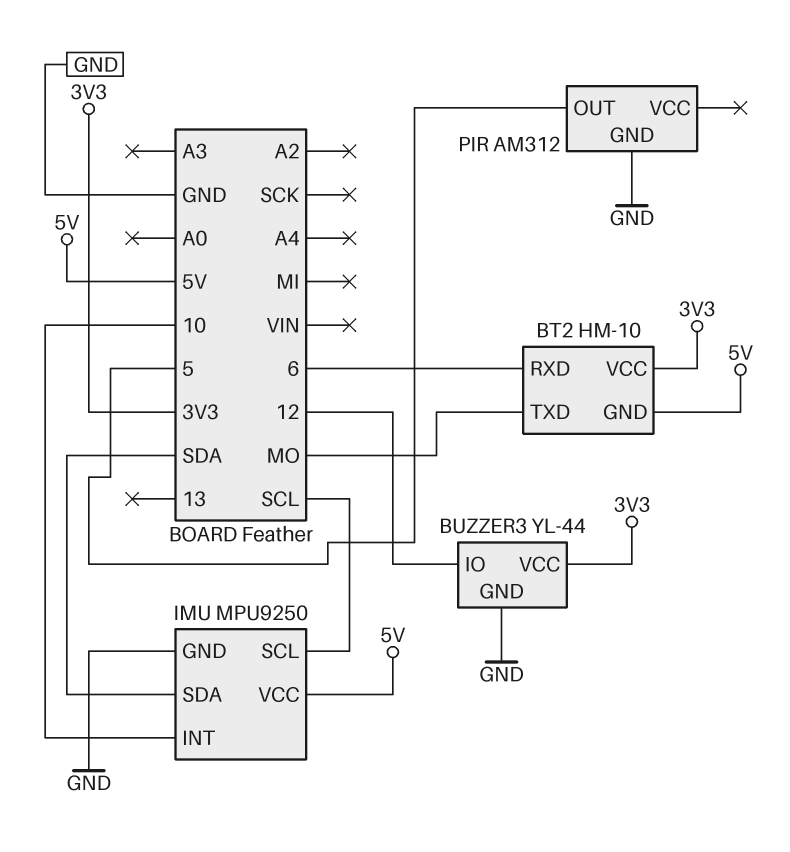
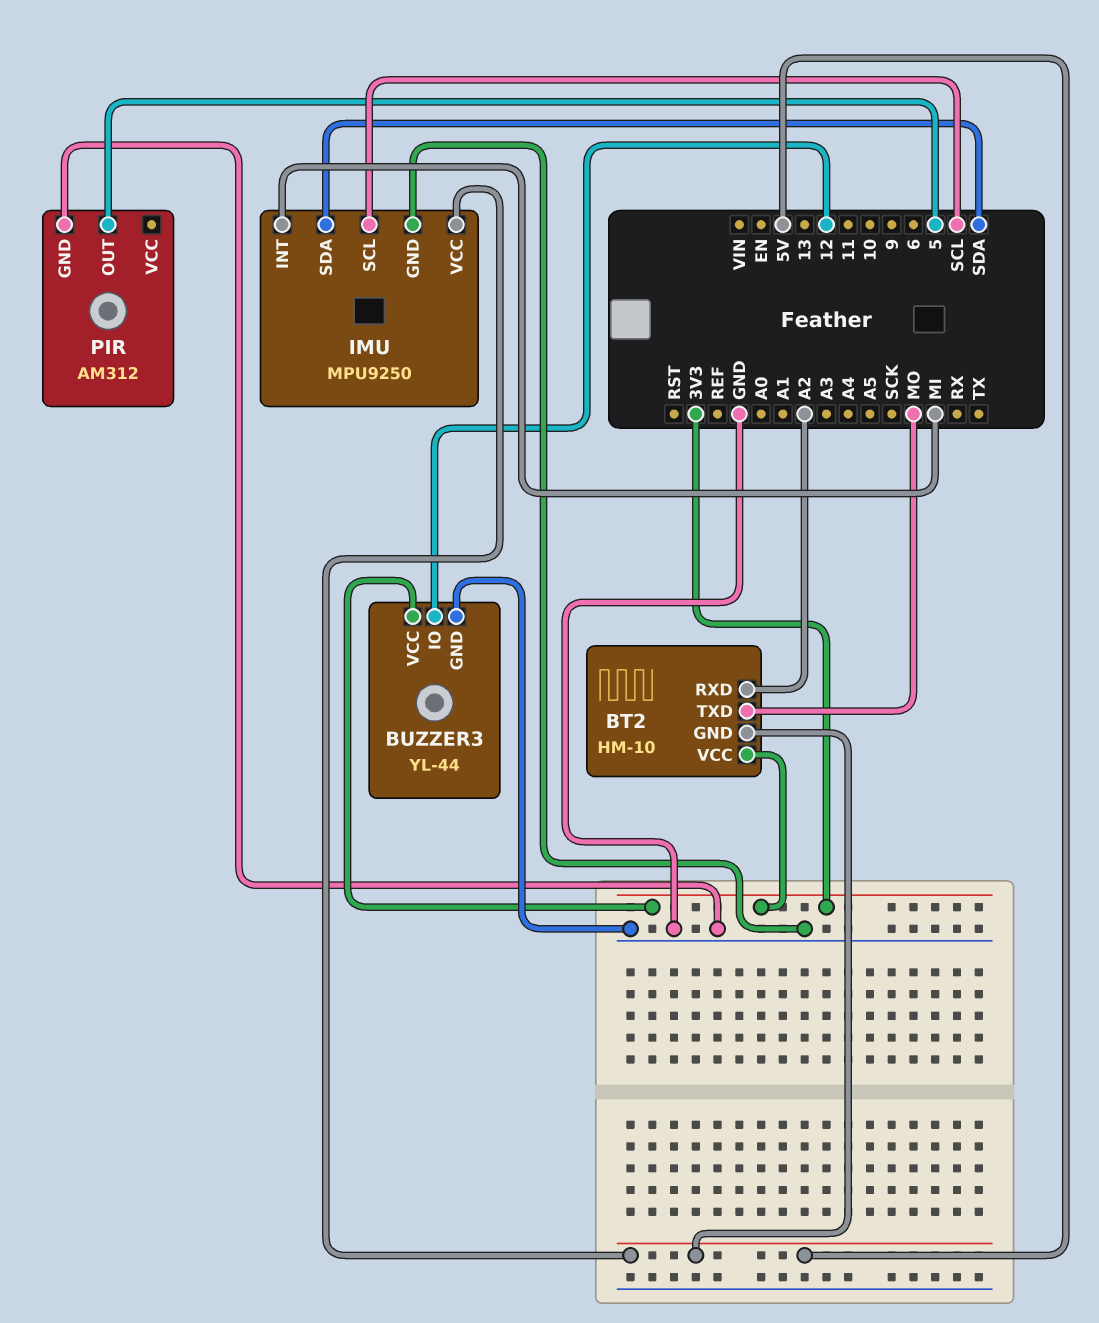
BT2 pin RXD: 6 -> A2
IMU pin INT: 10 -> MI

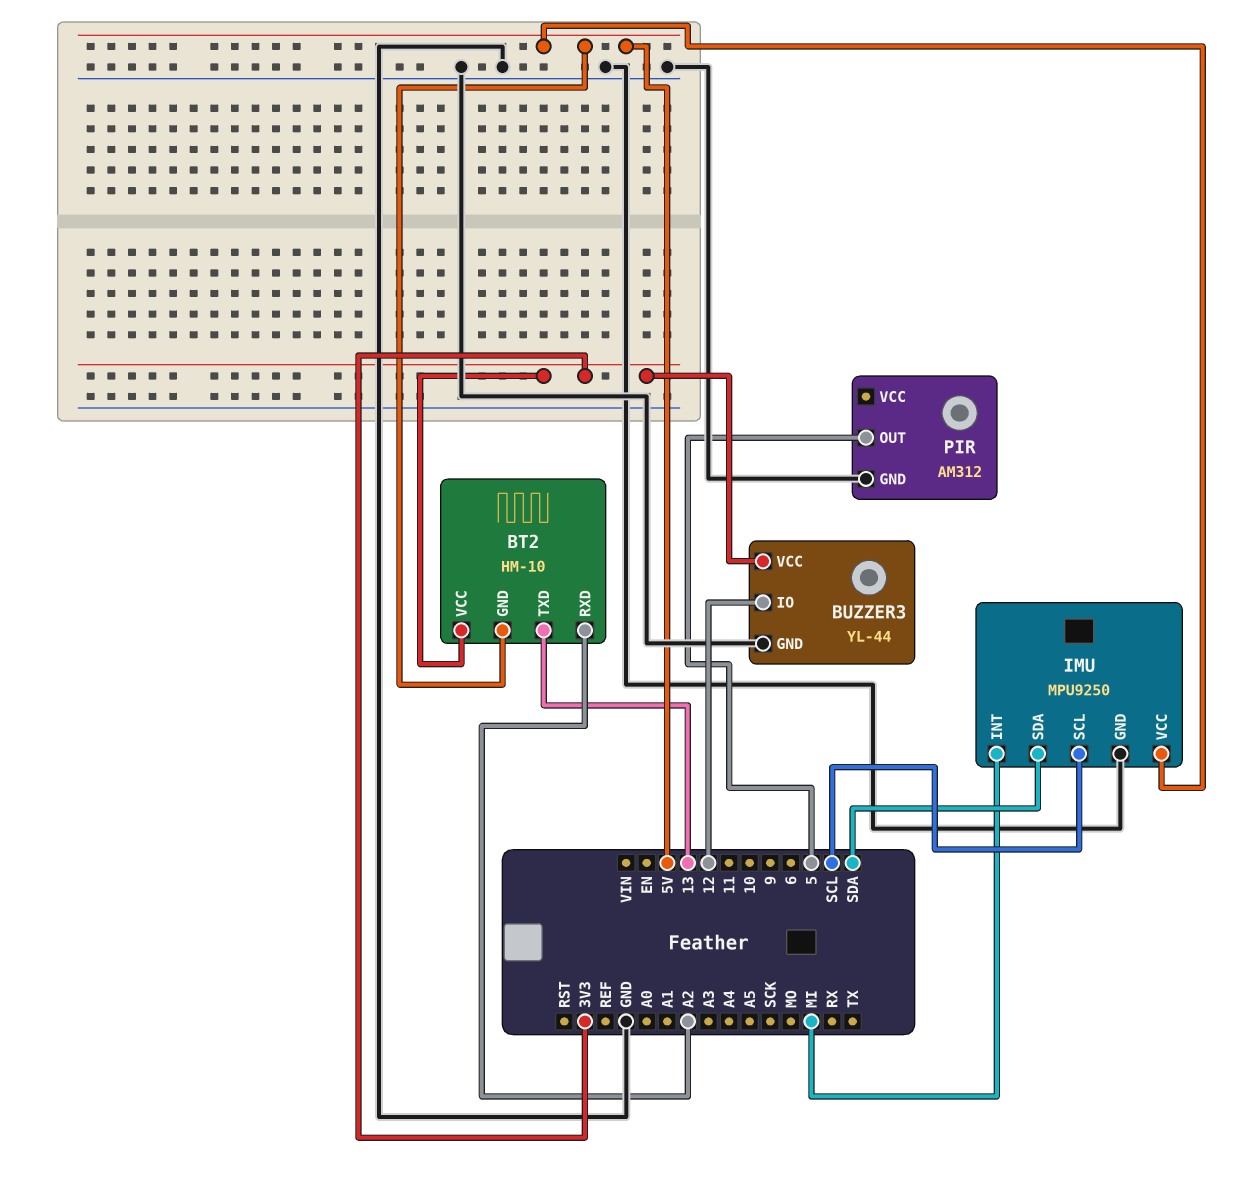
BT2 pin TXD: MO -> 13

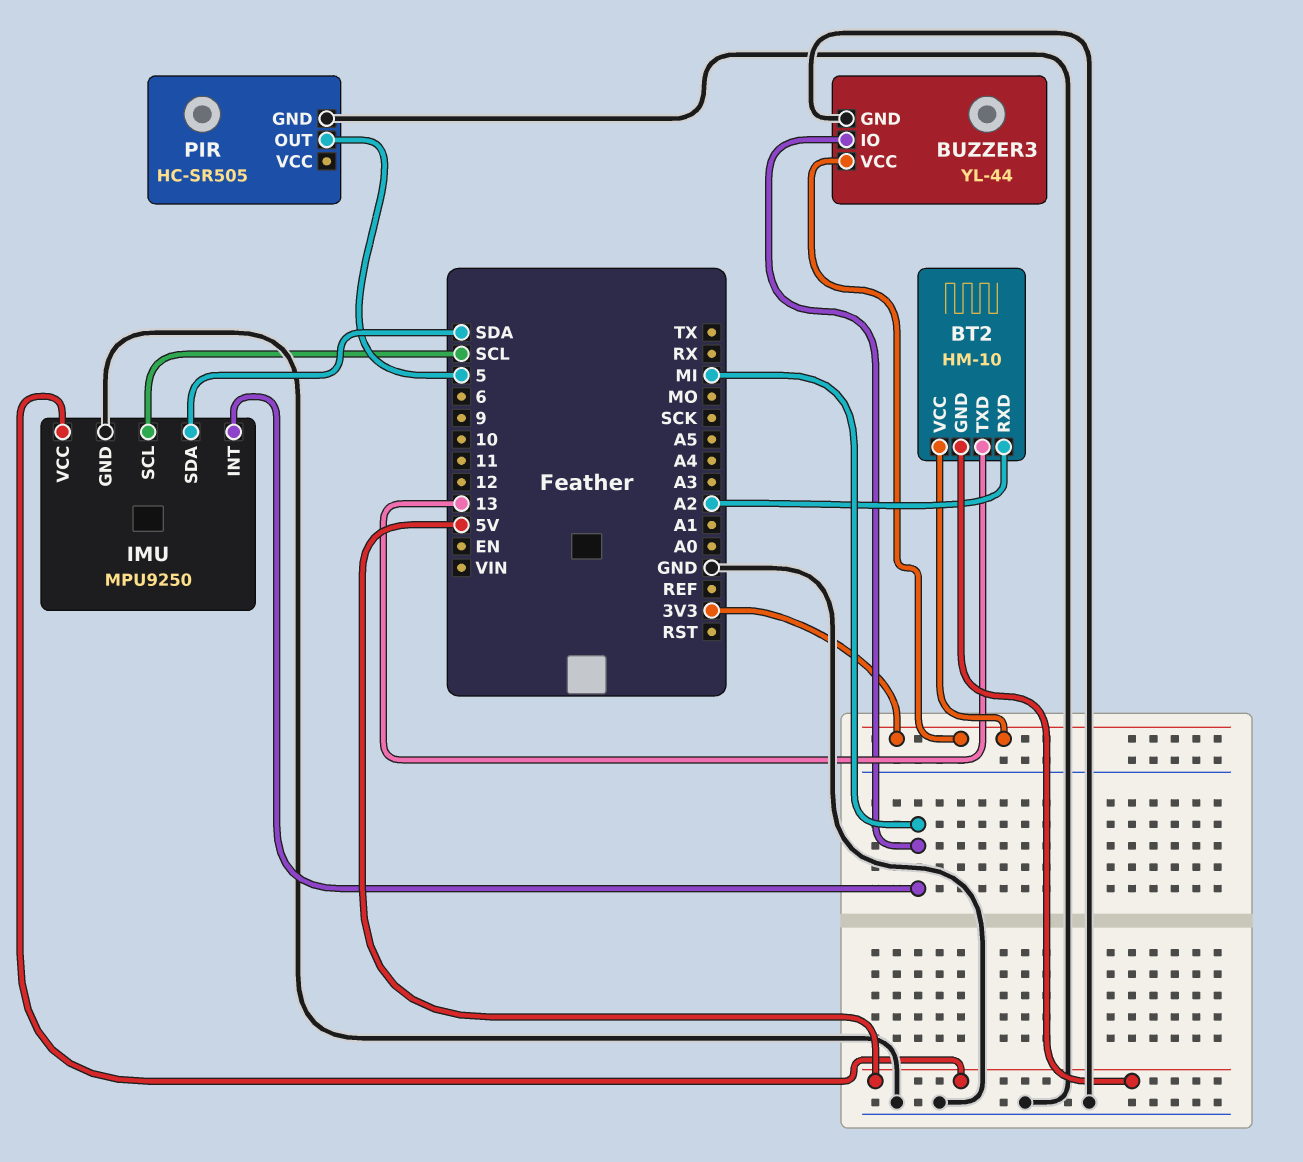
BUZZER3 pin IO: 12 -> MI
PIR: AM312 -> HC-SR505

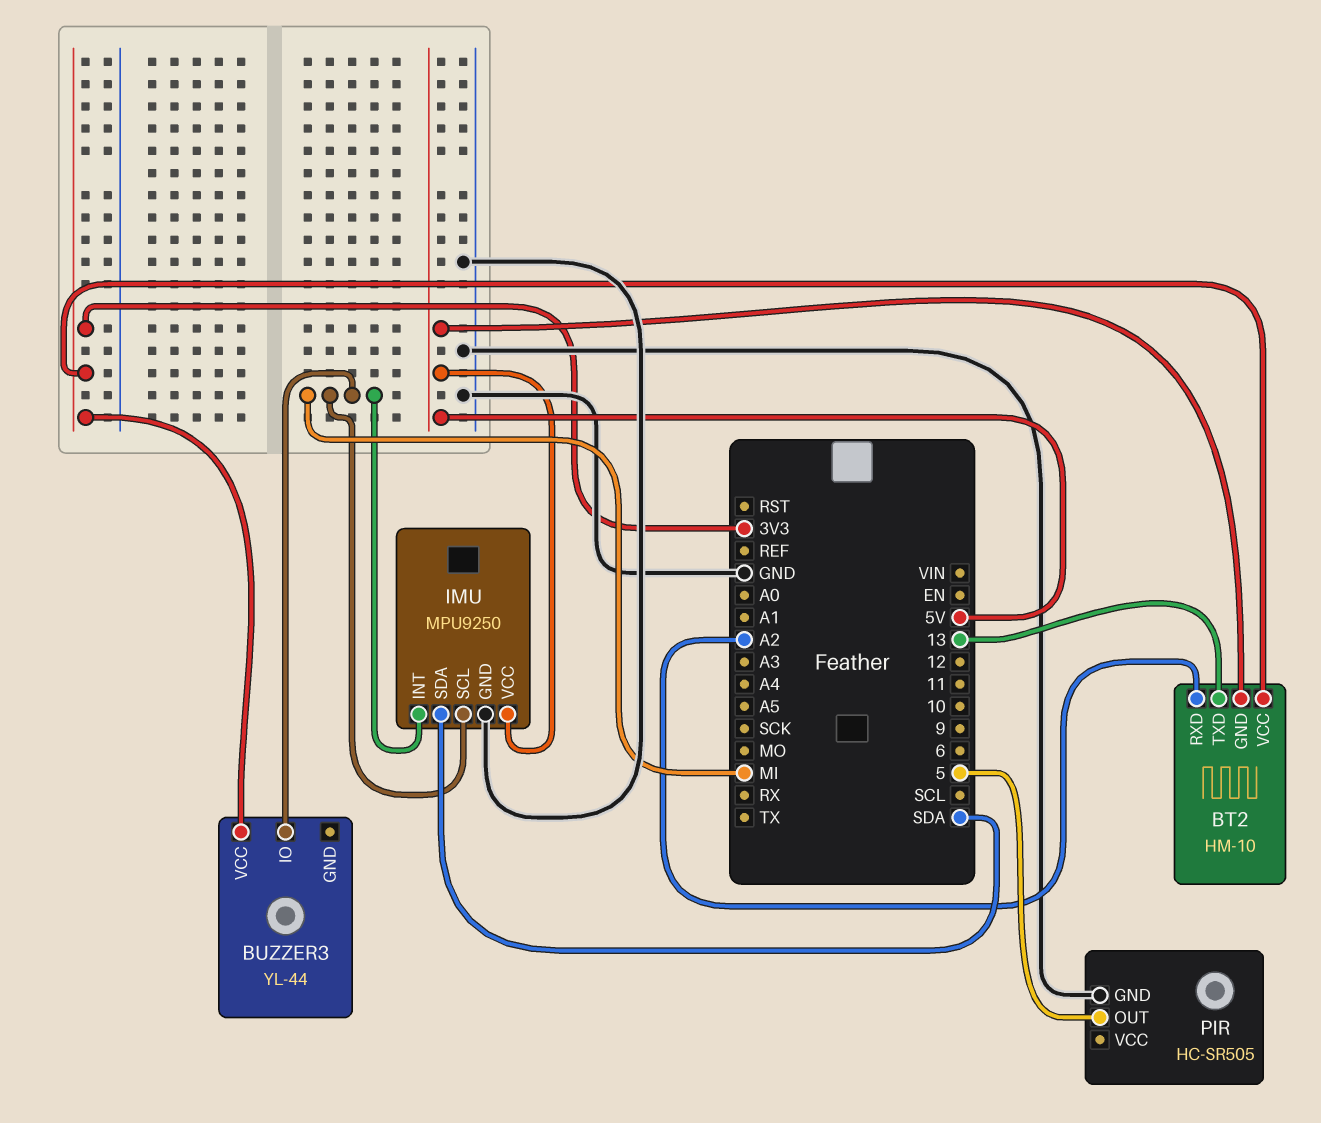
BUZZER3 pin GND: GND -> none
IMU pin SCL: SCL -> MI

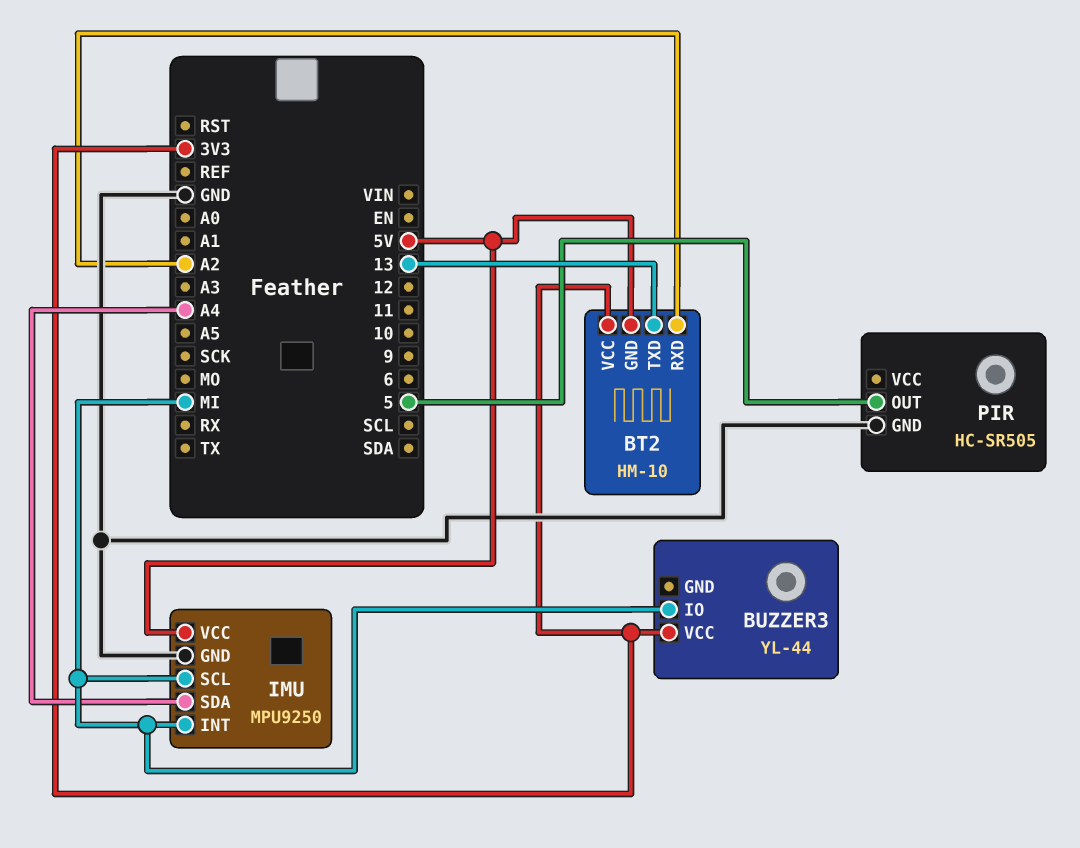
IMU pin SDA: SDA -> A4

